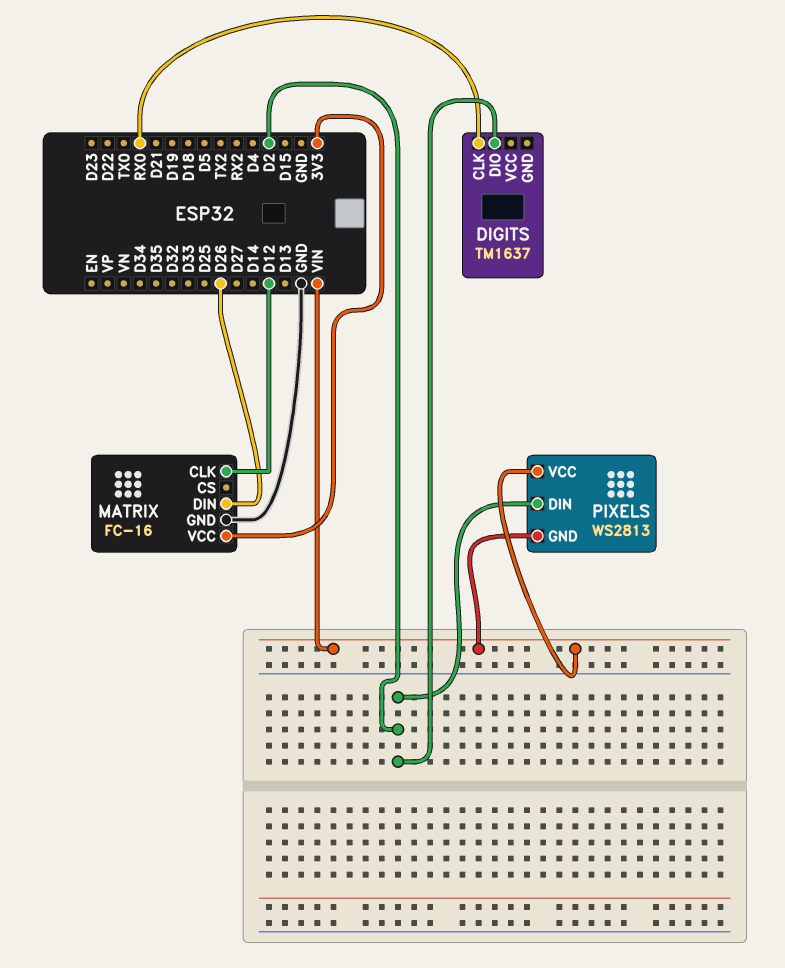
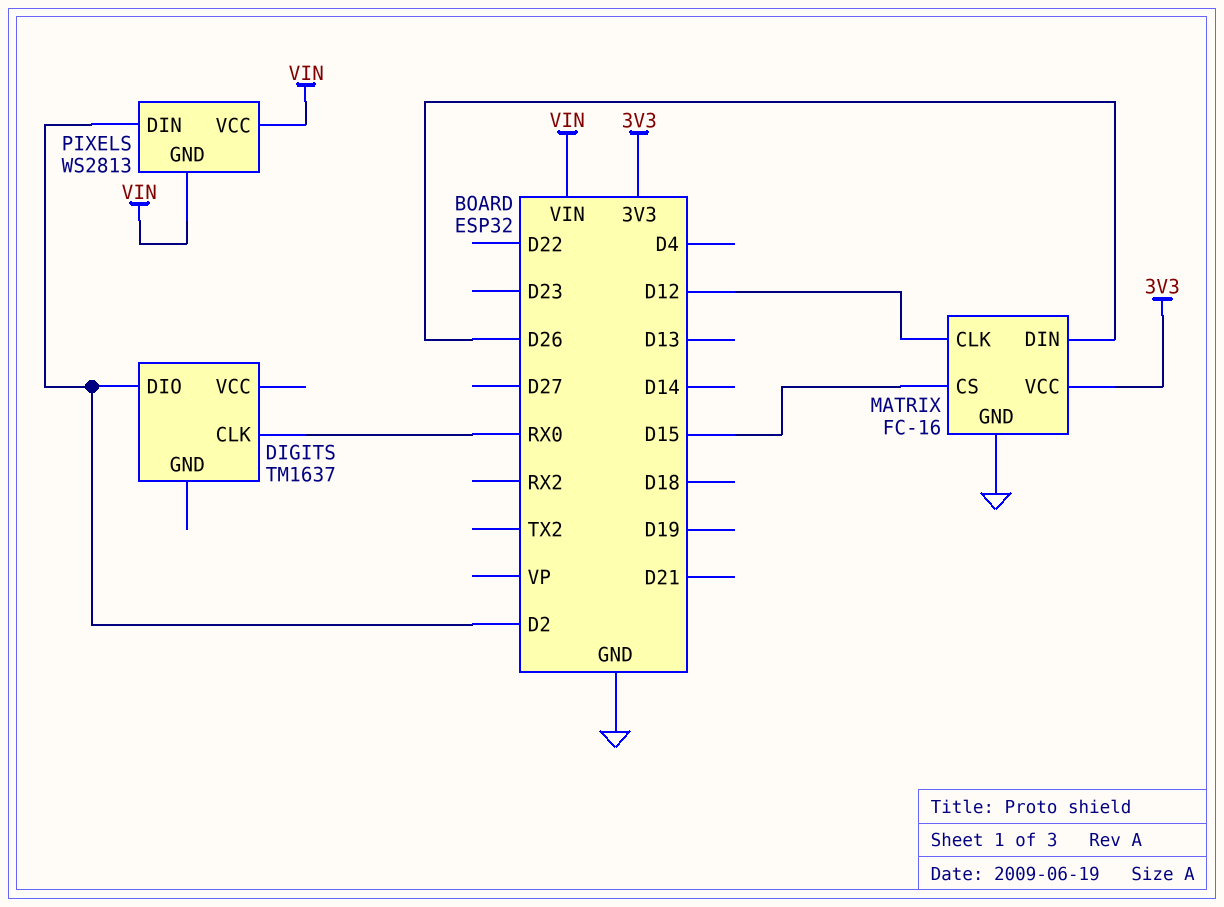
MATRIX pin CS: none -> D15

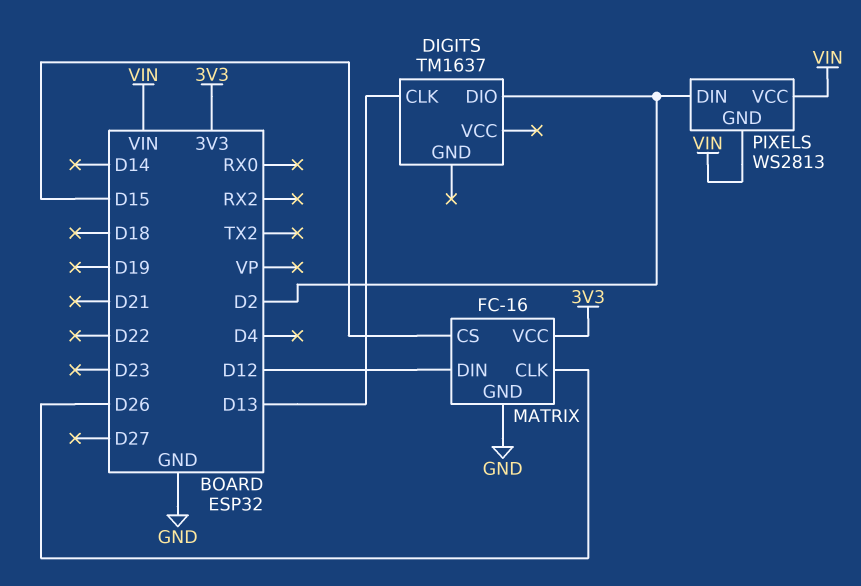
DIGITS pin CLK: RX0 -> D13
MATRIX pin CLK: D12 -> D26
MATRIX pin DIN: D26 -> D12

